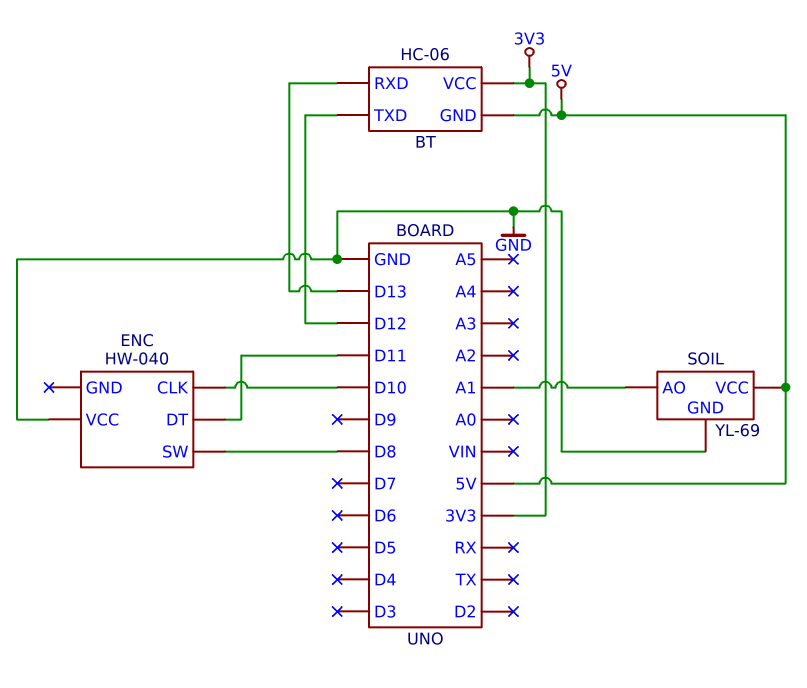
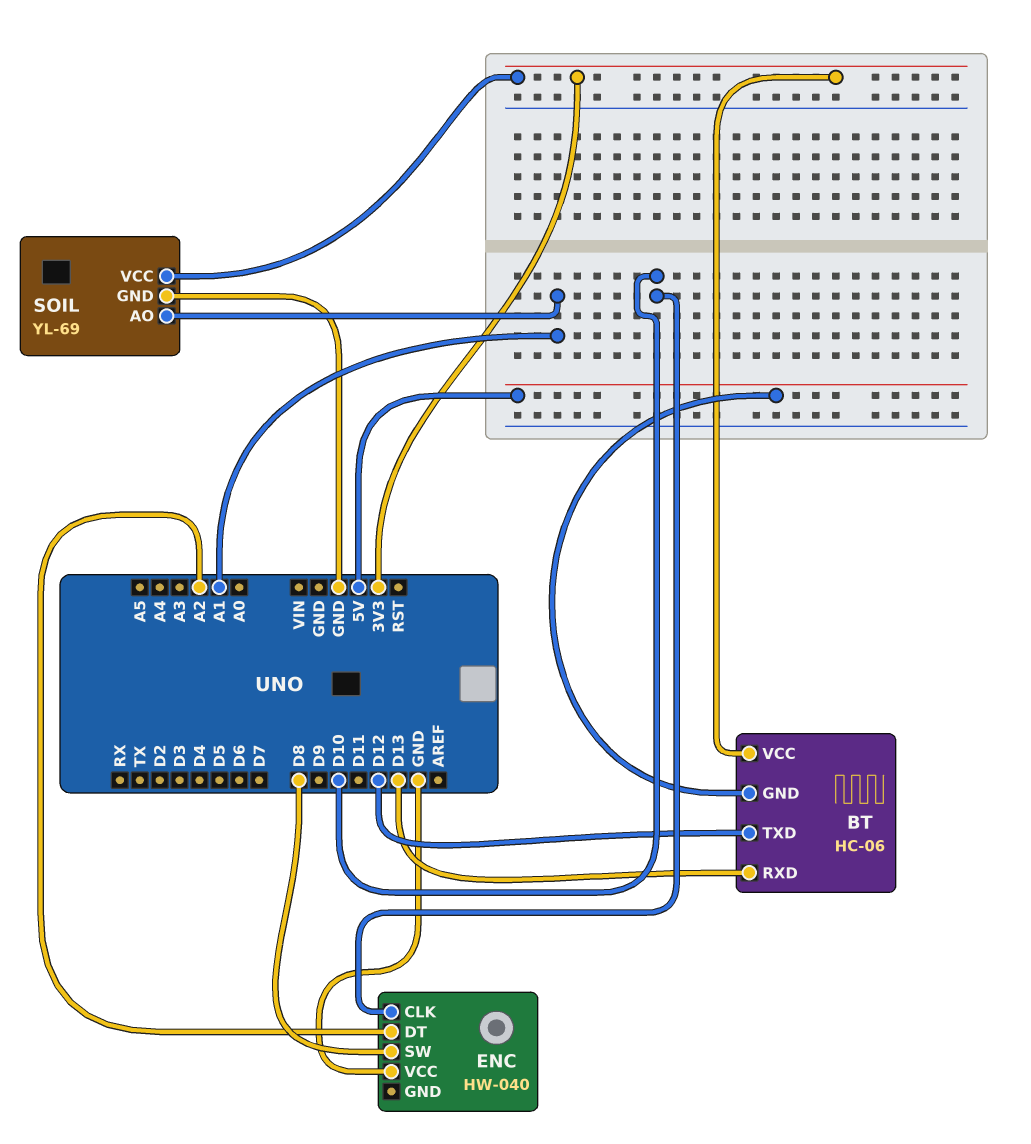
ENC pin DT: D11 -> A2
SOIL pin VCC: 5V -> 3V3

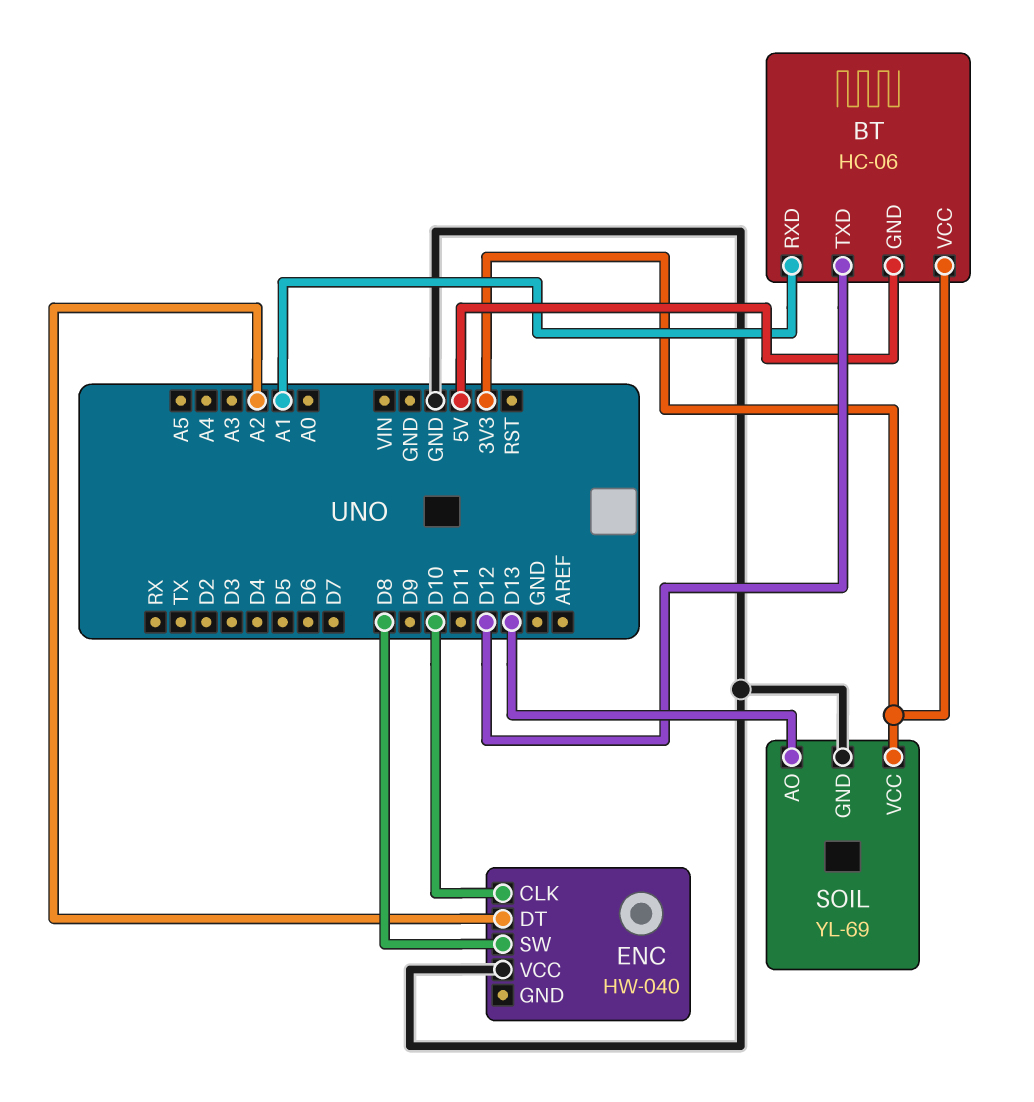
BT pin RXD: D13 -> A1
SOIL pin AO: A1 -> D13

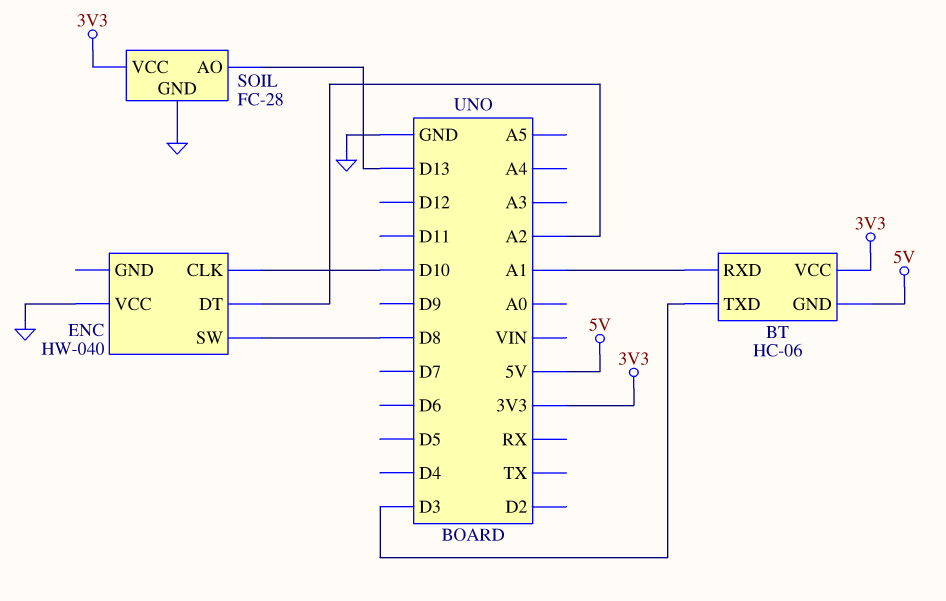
BT pin TXD: D12 -> D3
SOIL: YL-69 -> FC-28

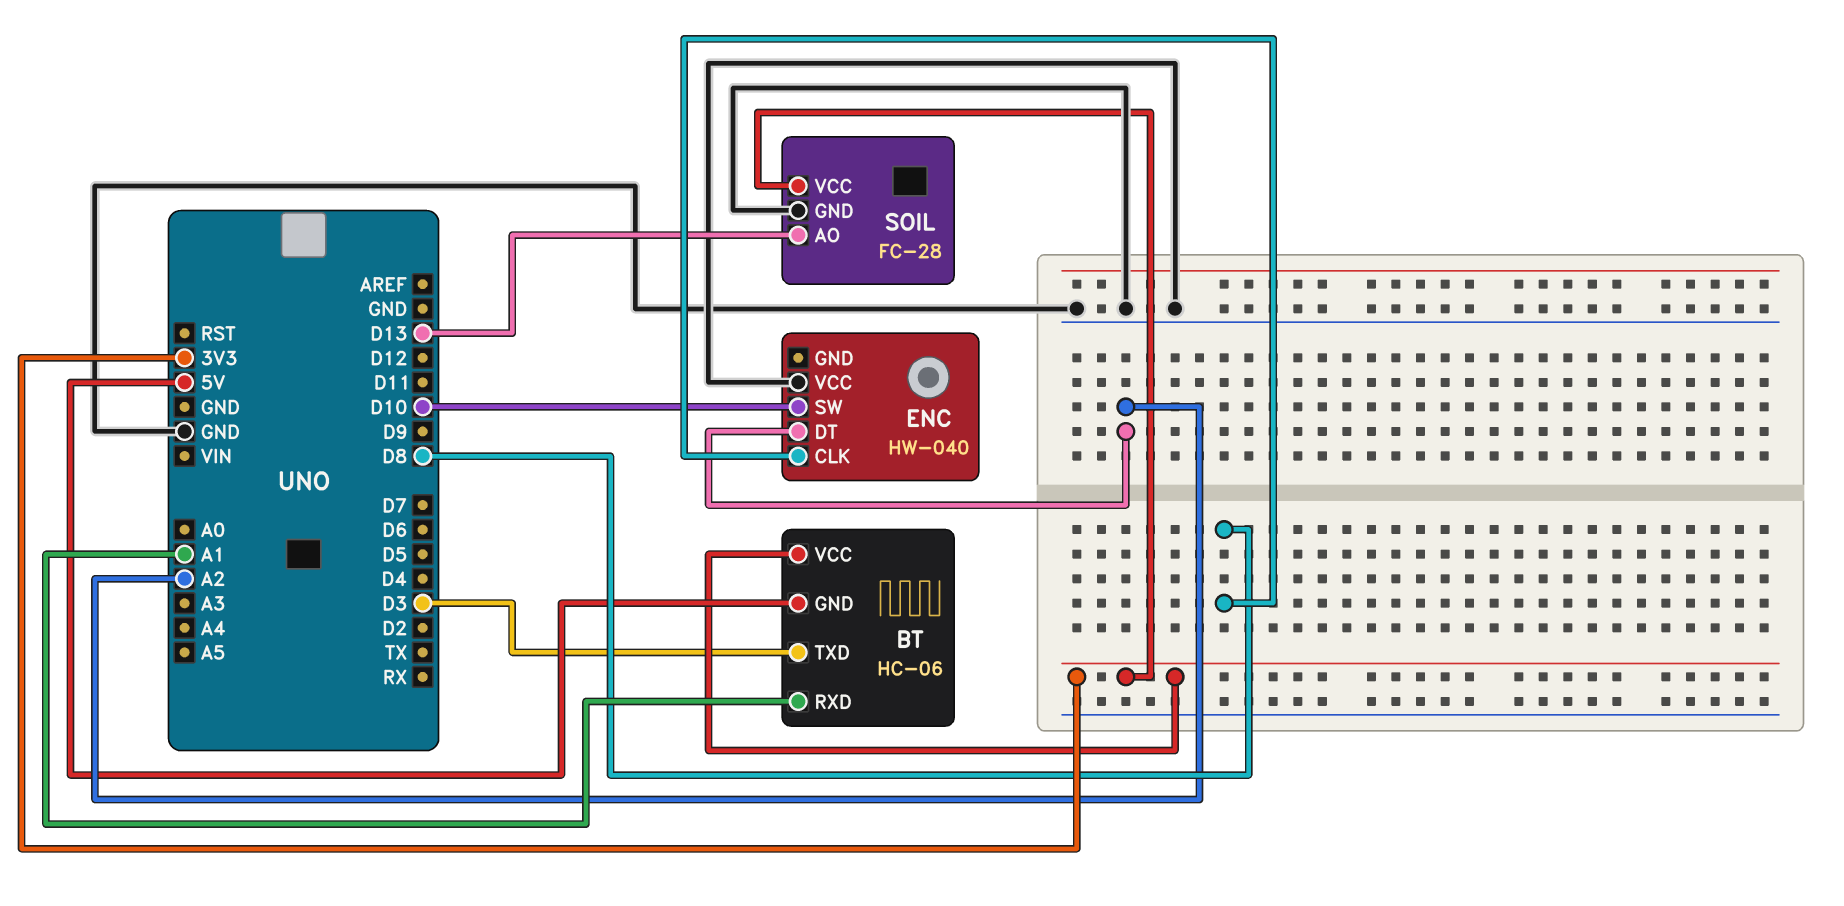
ENC pin CLK: D10 -> D8
ENC pin SW: D8 -> D10

